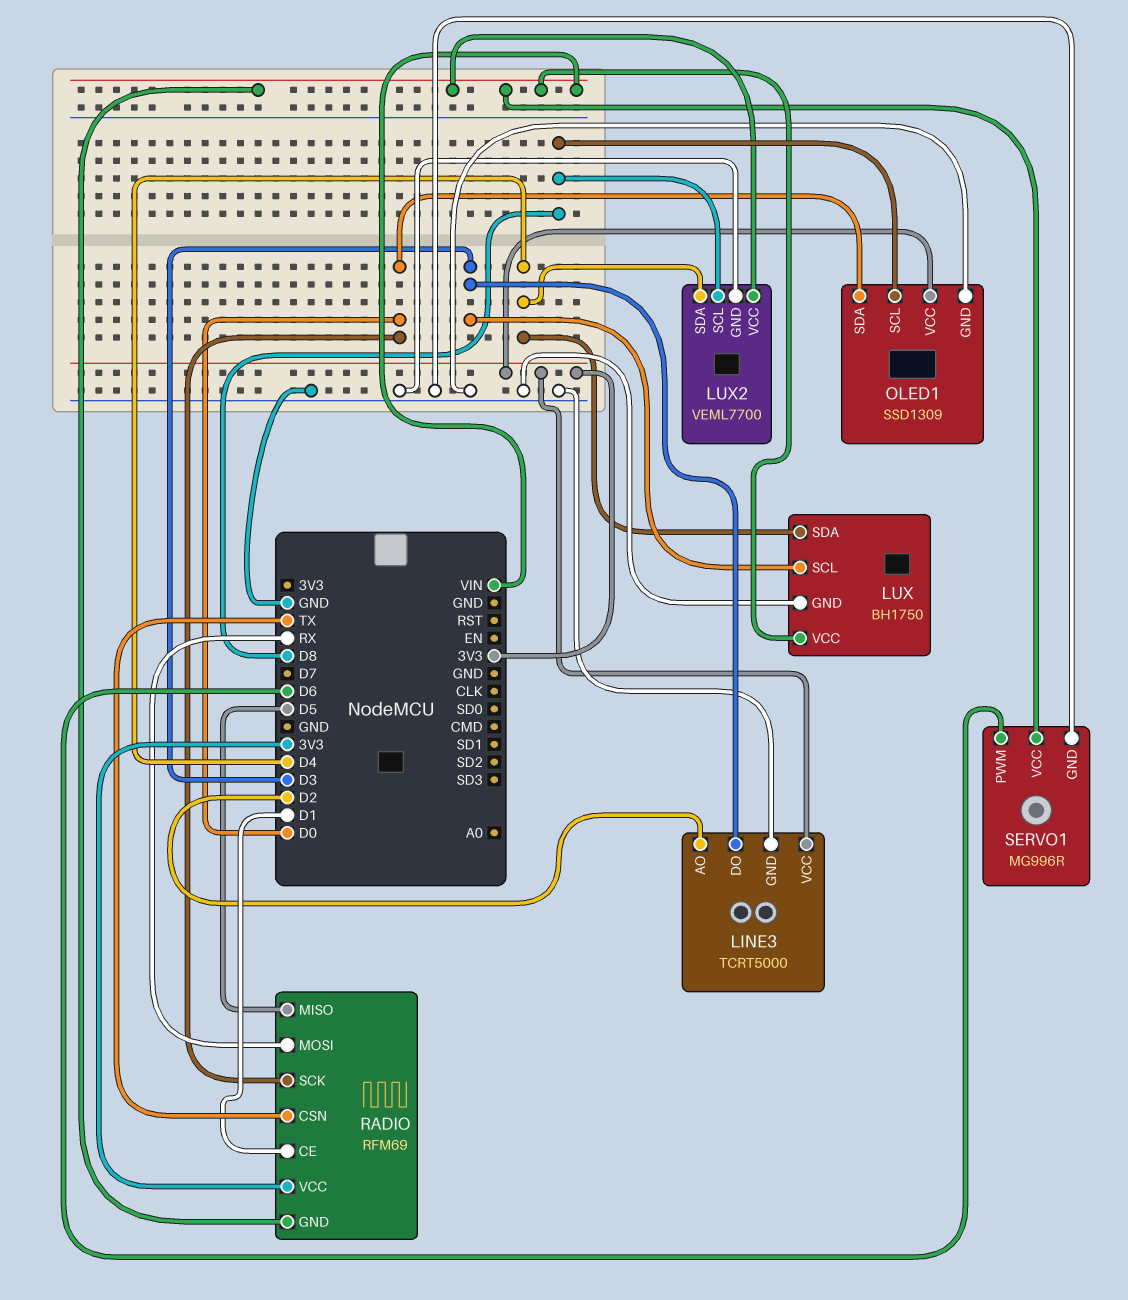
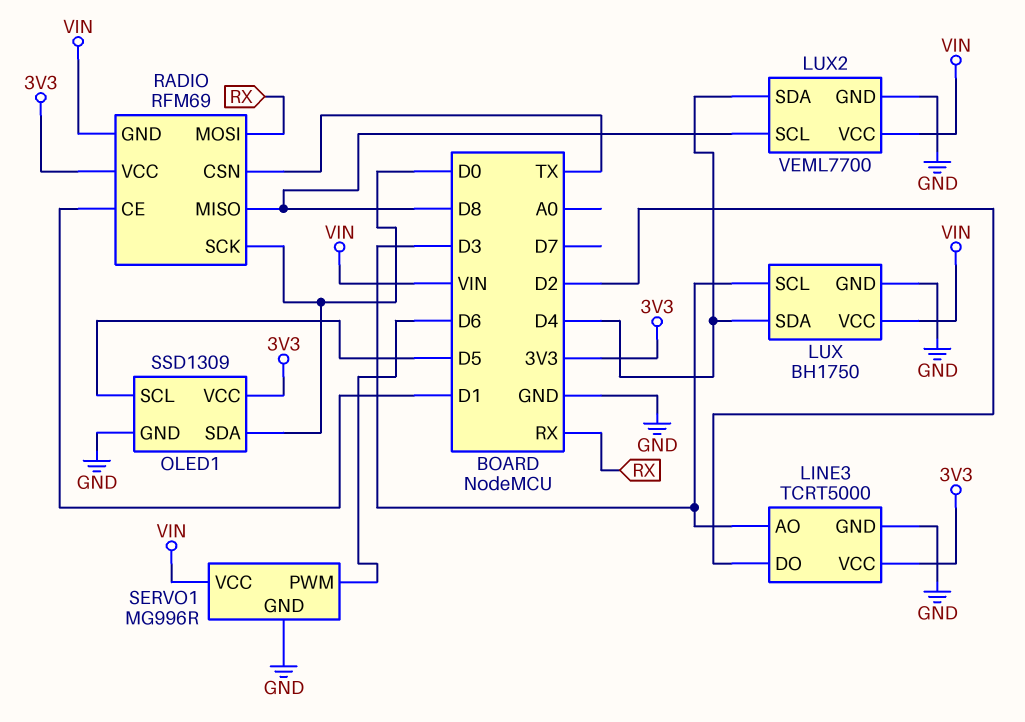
LINE3 pin AO: D2 -> D3
LINE3 pin DO: D3 -> D2
OLED1 pin SCL: D8 -> D5
RADIO pin MISO: D5 -> D8

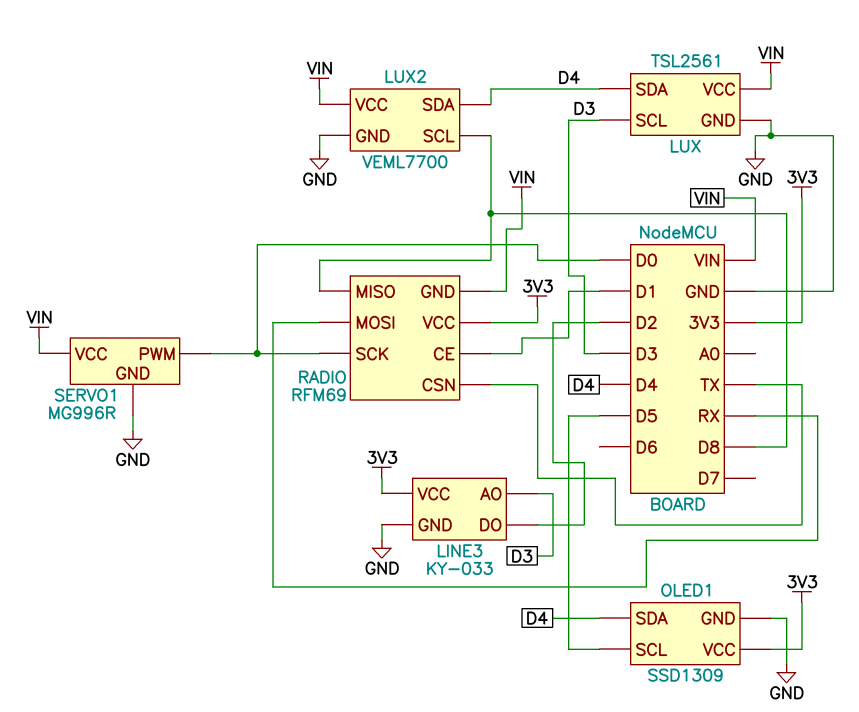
LINE3: TCRT5000 -> KY-033
LUX: BH1750 -> TSL2561
OLED1 pin SDA: D0 -> D4
SERVO1 pin PWM: D6 -> D0

